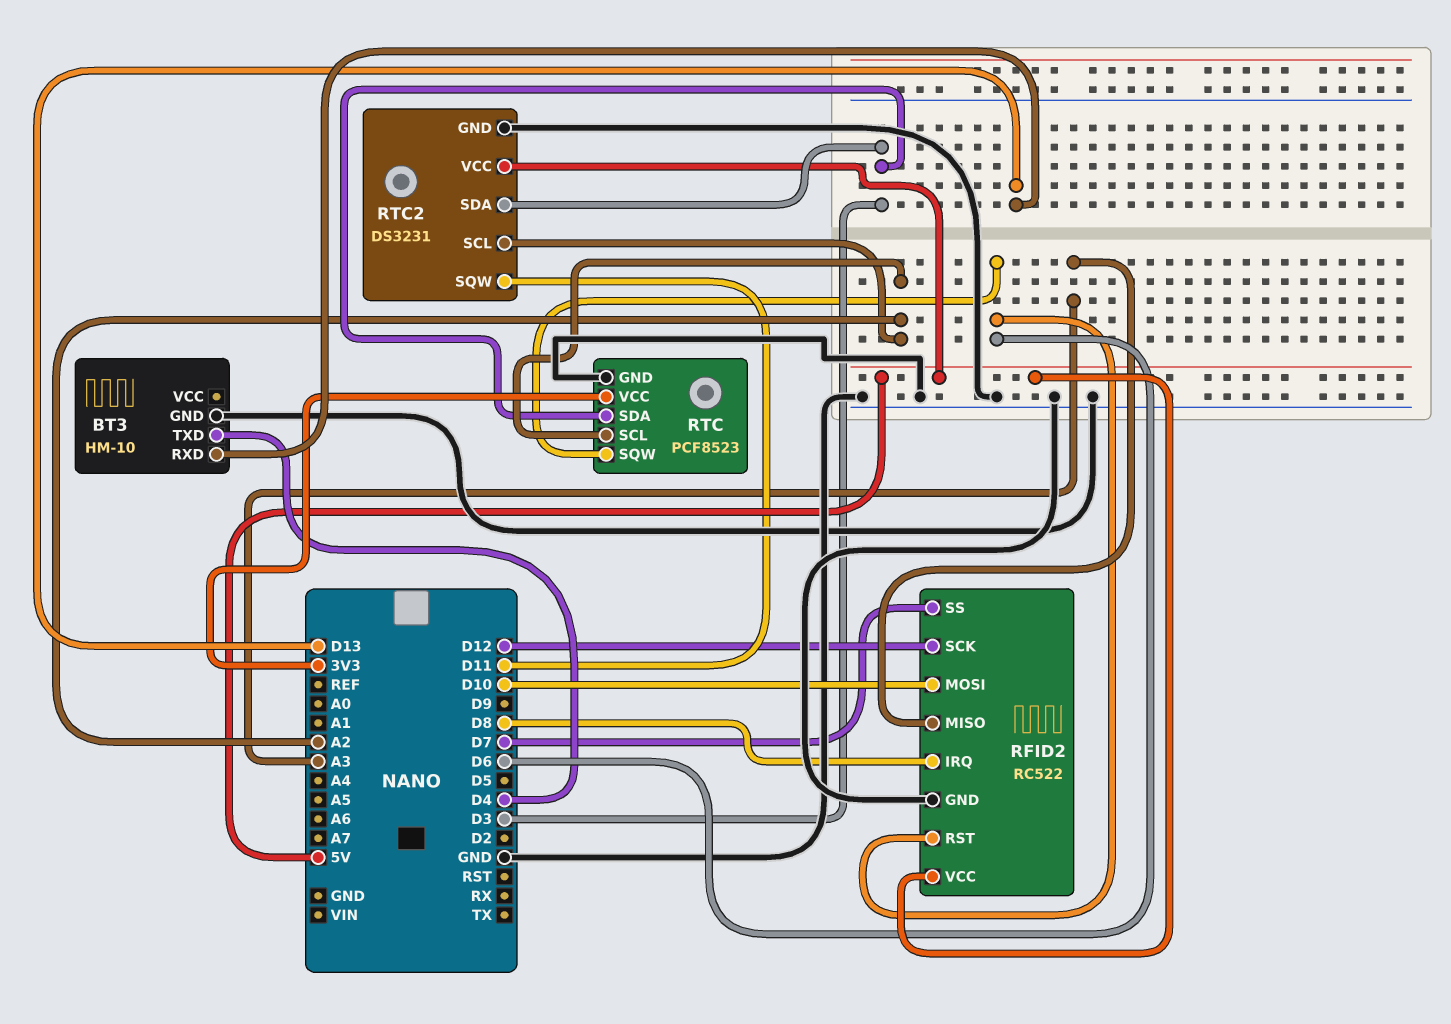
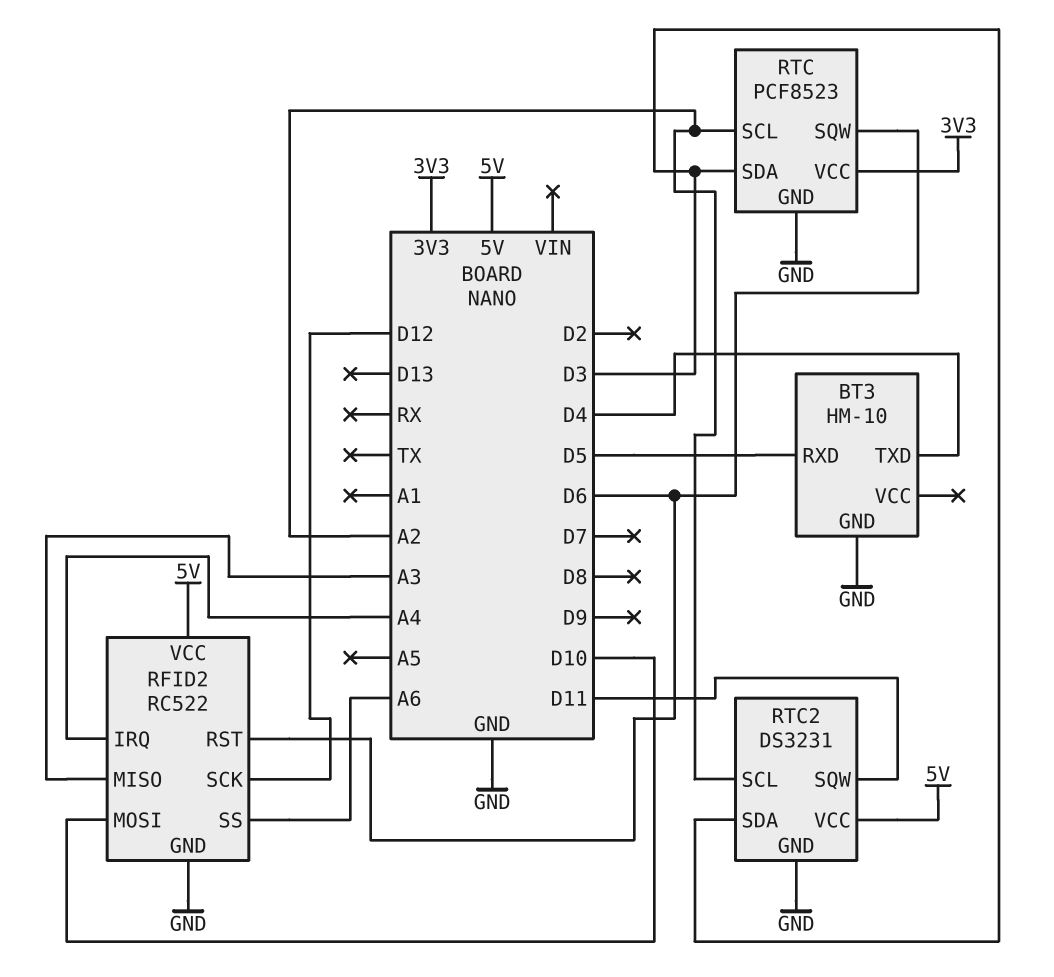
BT3 pin RXD: D13 -> D5
RFID2 pin IRQ: D8 -> A4
RFID2 pin SS: D7 -> A6

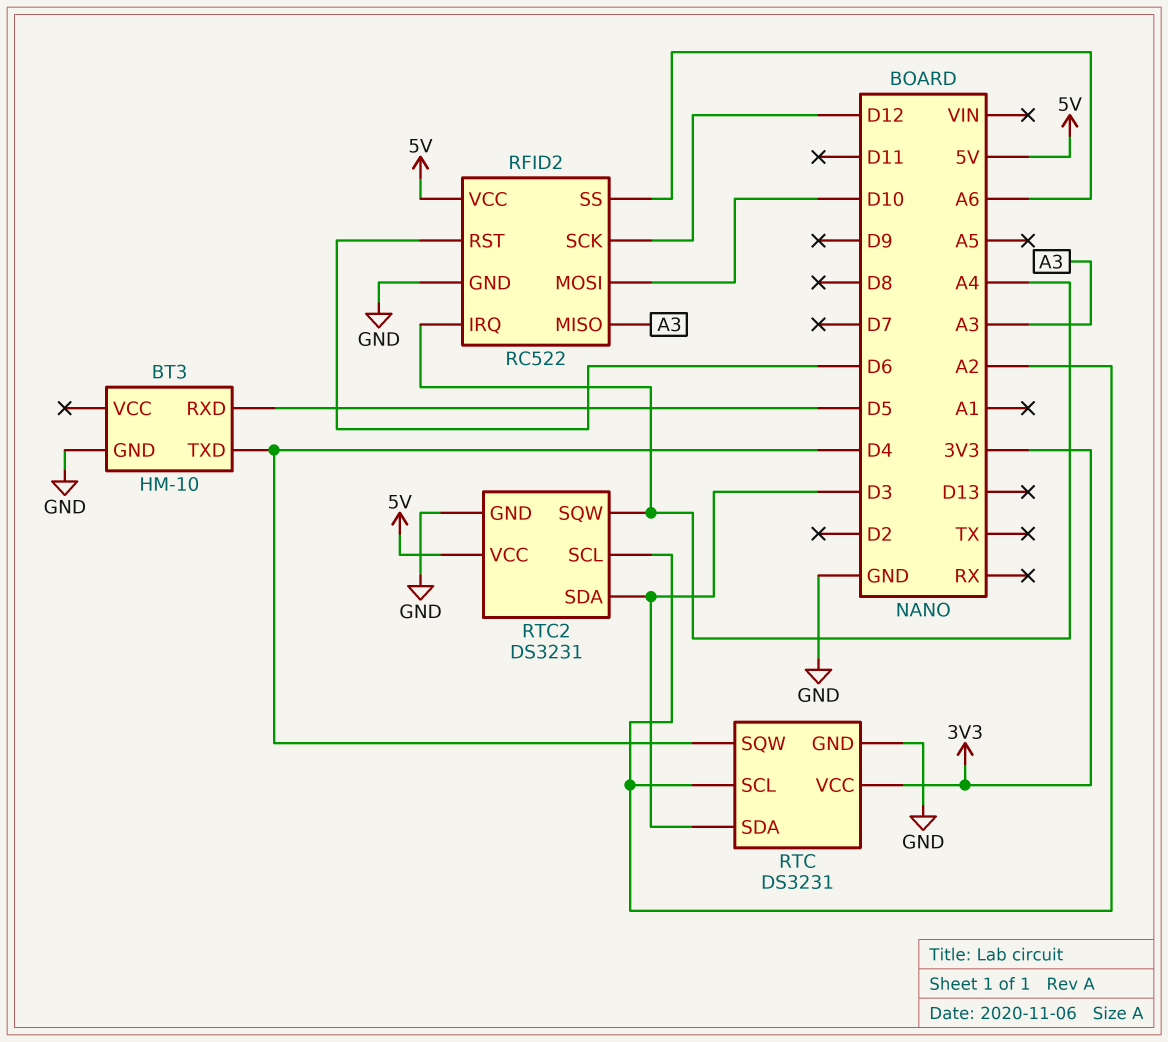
RTC: PCF8523 -> DS3231
RTC pin SQW: D6 -> D4
RTC2 pin SQW: D11 -> A4

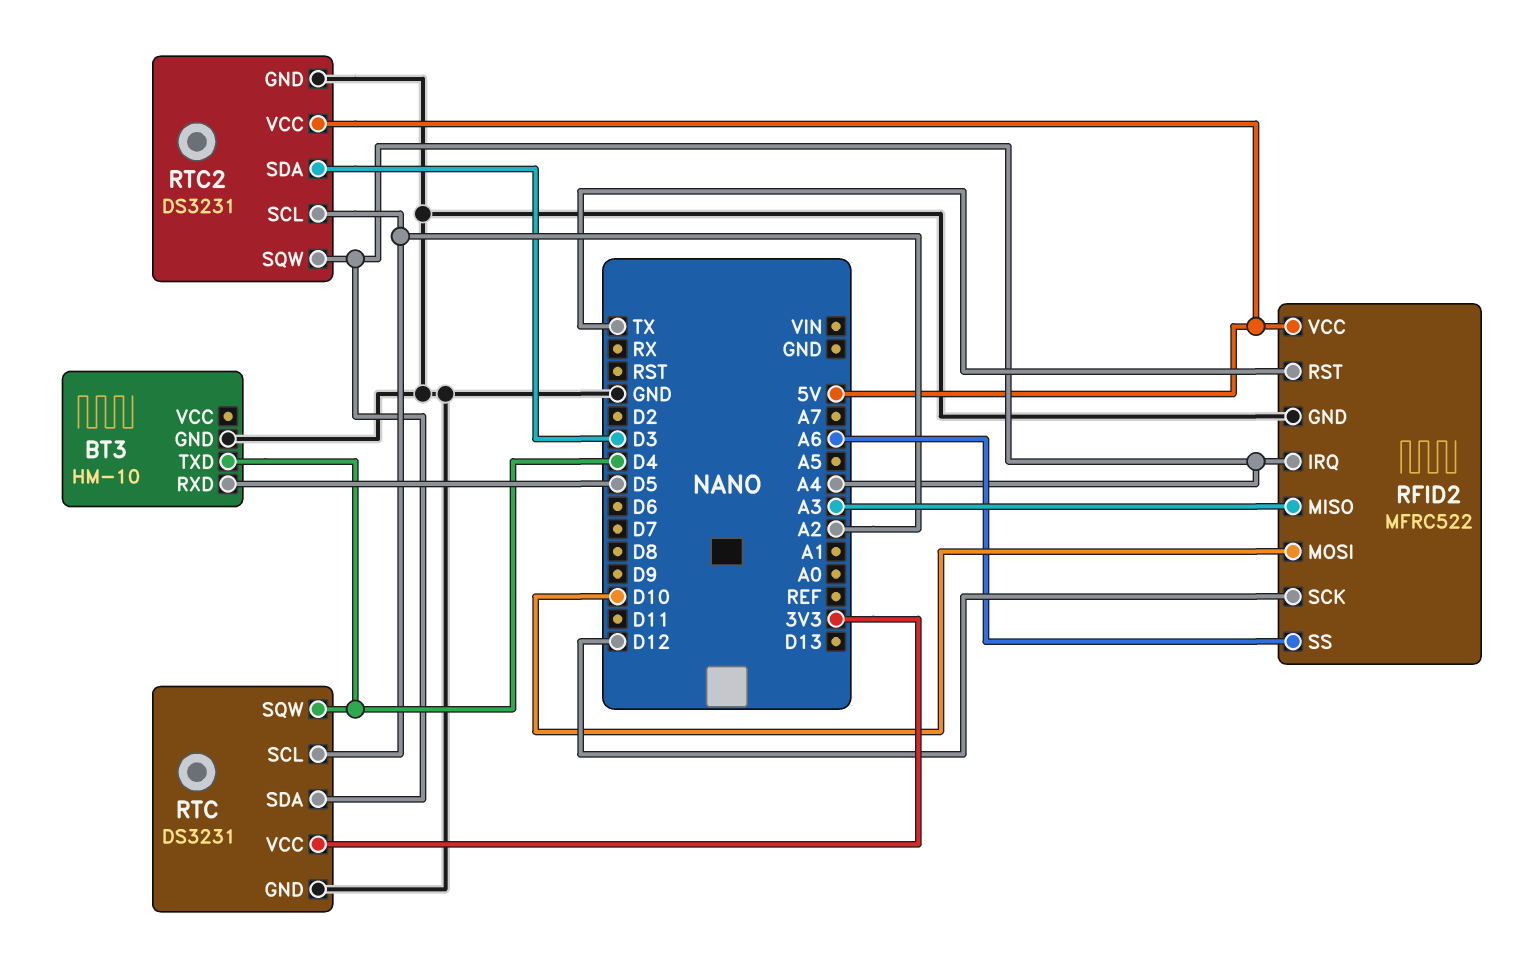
RFID2: RC522 -> MFRC522
RFID2 pin RST: D6 -> TX
RTC pin SDA: D3 -> A4

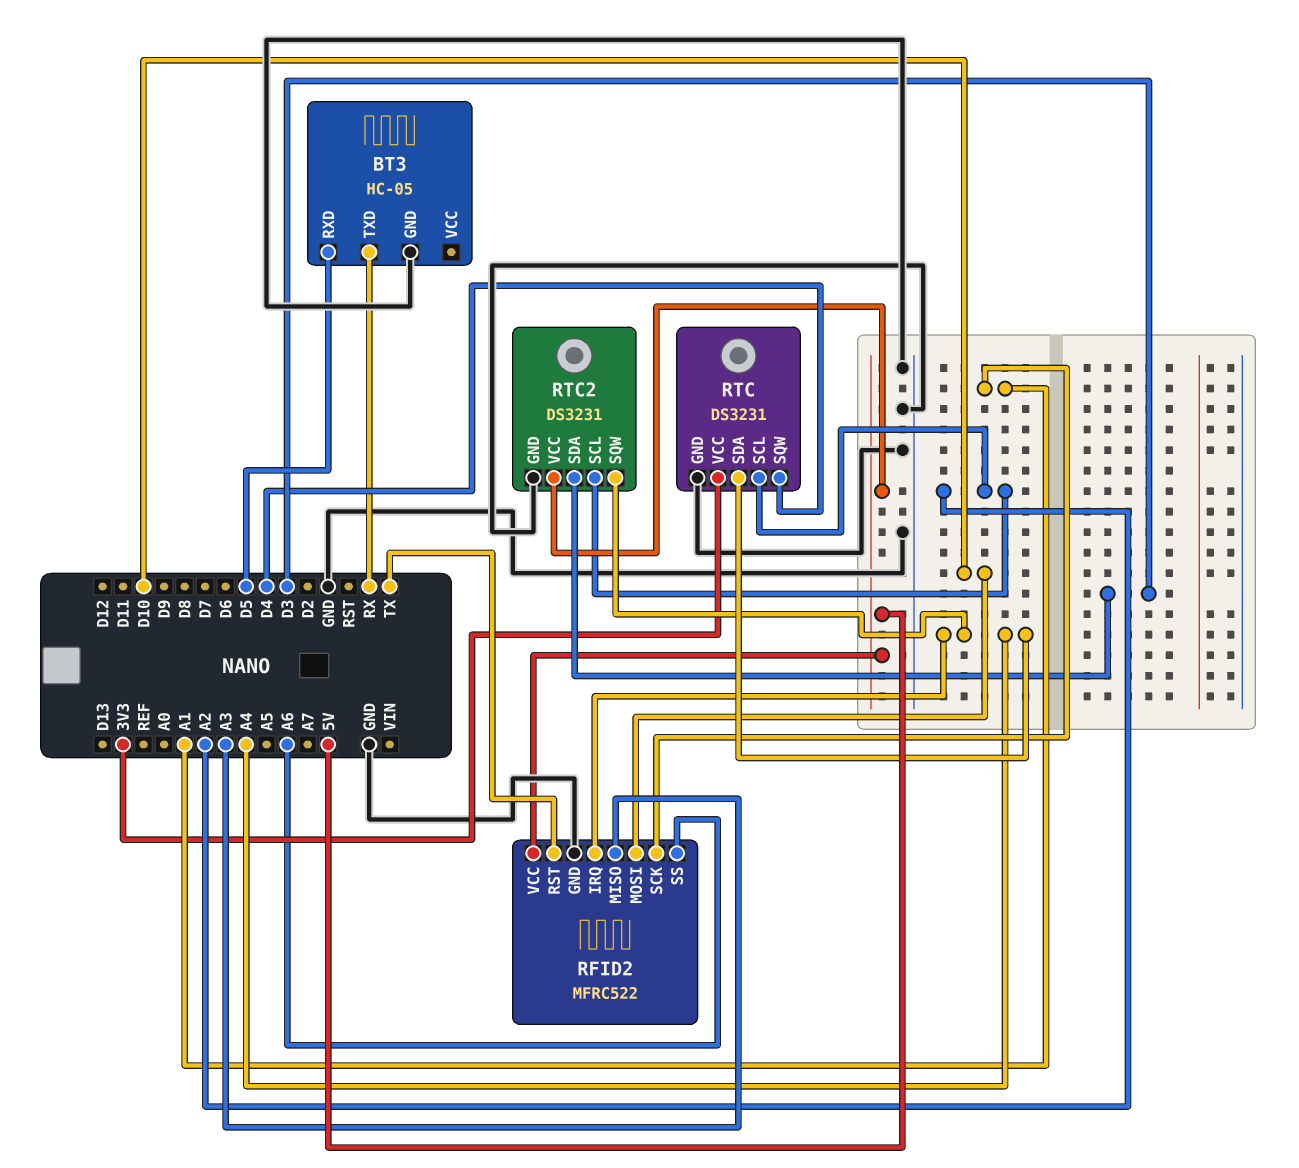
BT3: HM-10 -> HC-05
BT3 pin TXD: D4 -> RX
RFID2 pin SCK: D12 -> A1

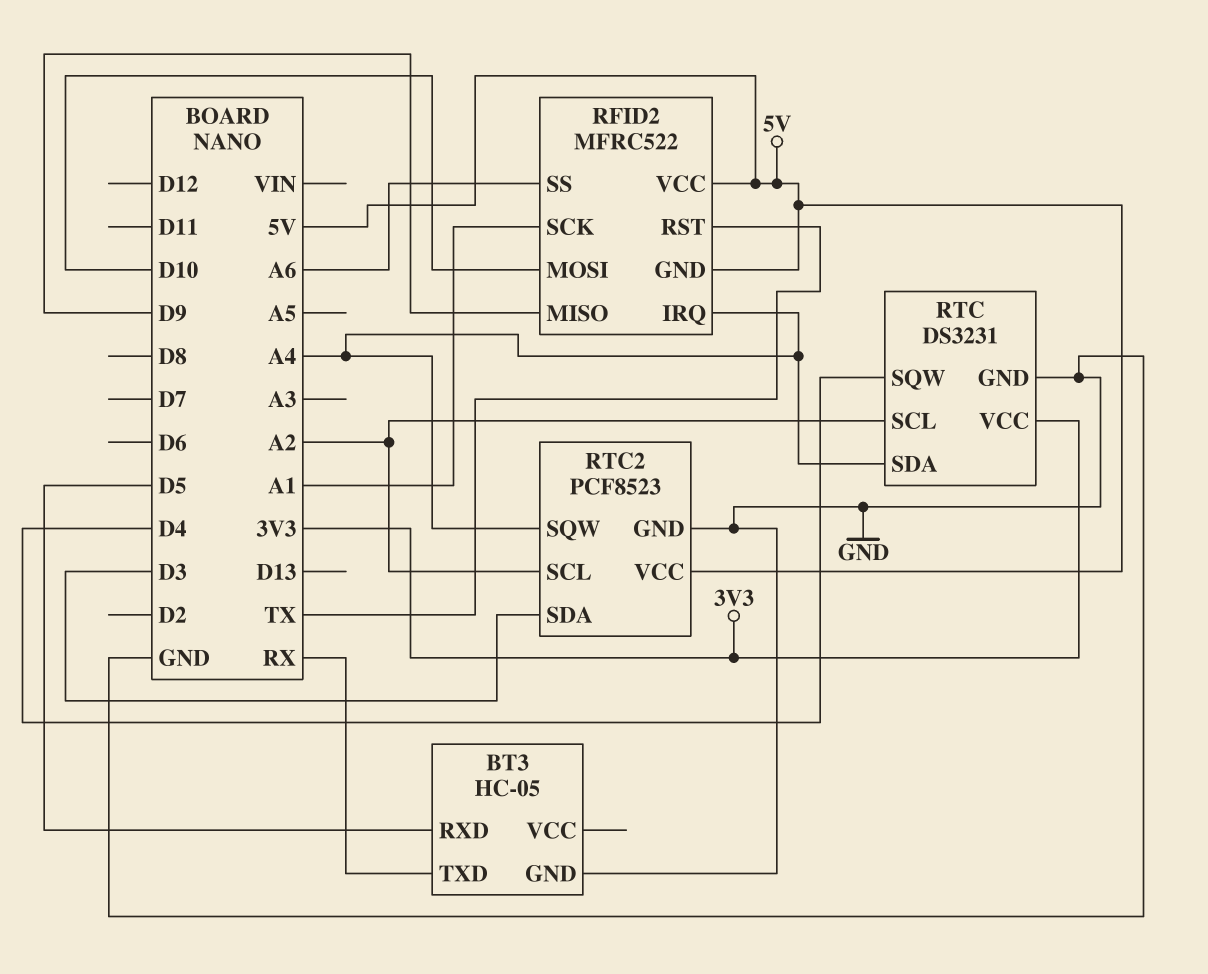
RFID2 pin GND: GND -> 5V
RFID2 pin MISO: A3 -> D9
RTC2: DS3231 -> PCF8523

